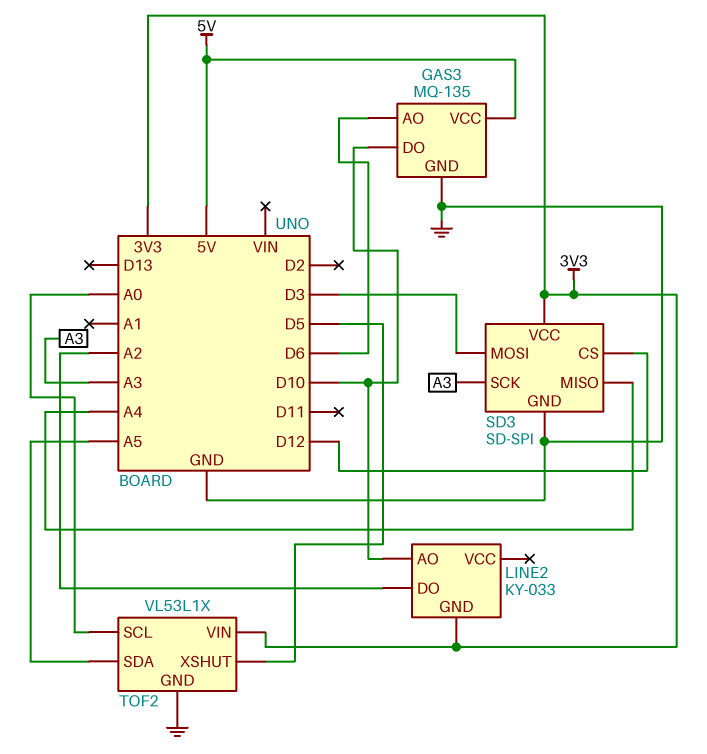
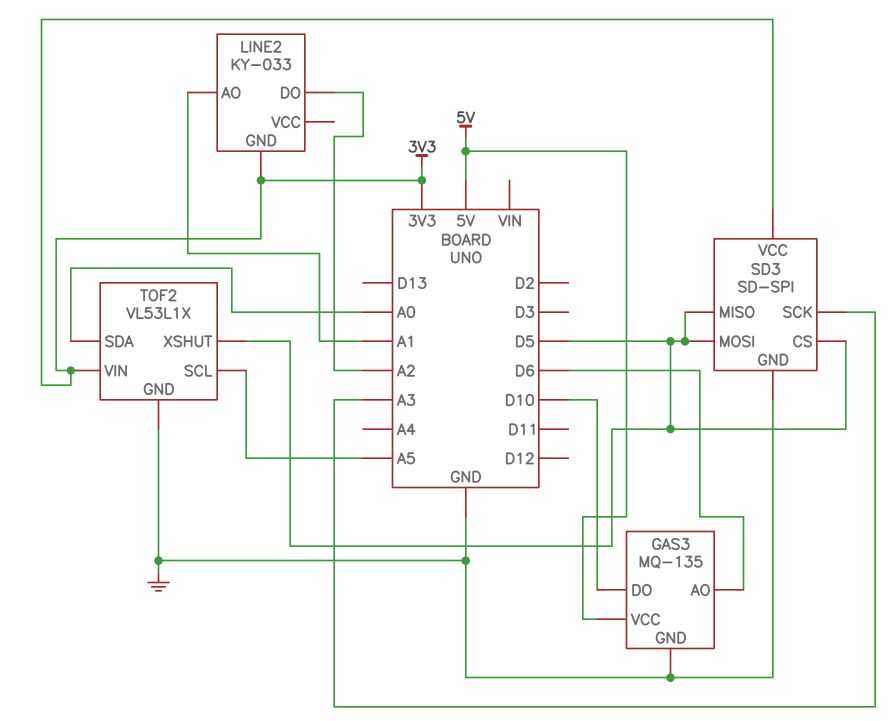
LINE2 pin AO: D10 -> A1
SD3 pin CS: D12 -> D5
SD3 pin MISO: A4 -> D5
SD3 pin MOSI: D3 -> D5
TOF2 pin SCL: A0 -> A5
TOF2 pin SDA: A5 -> A0

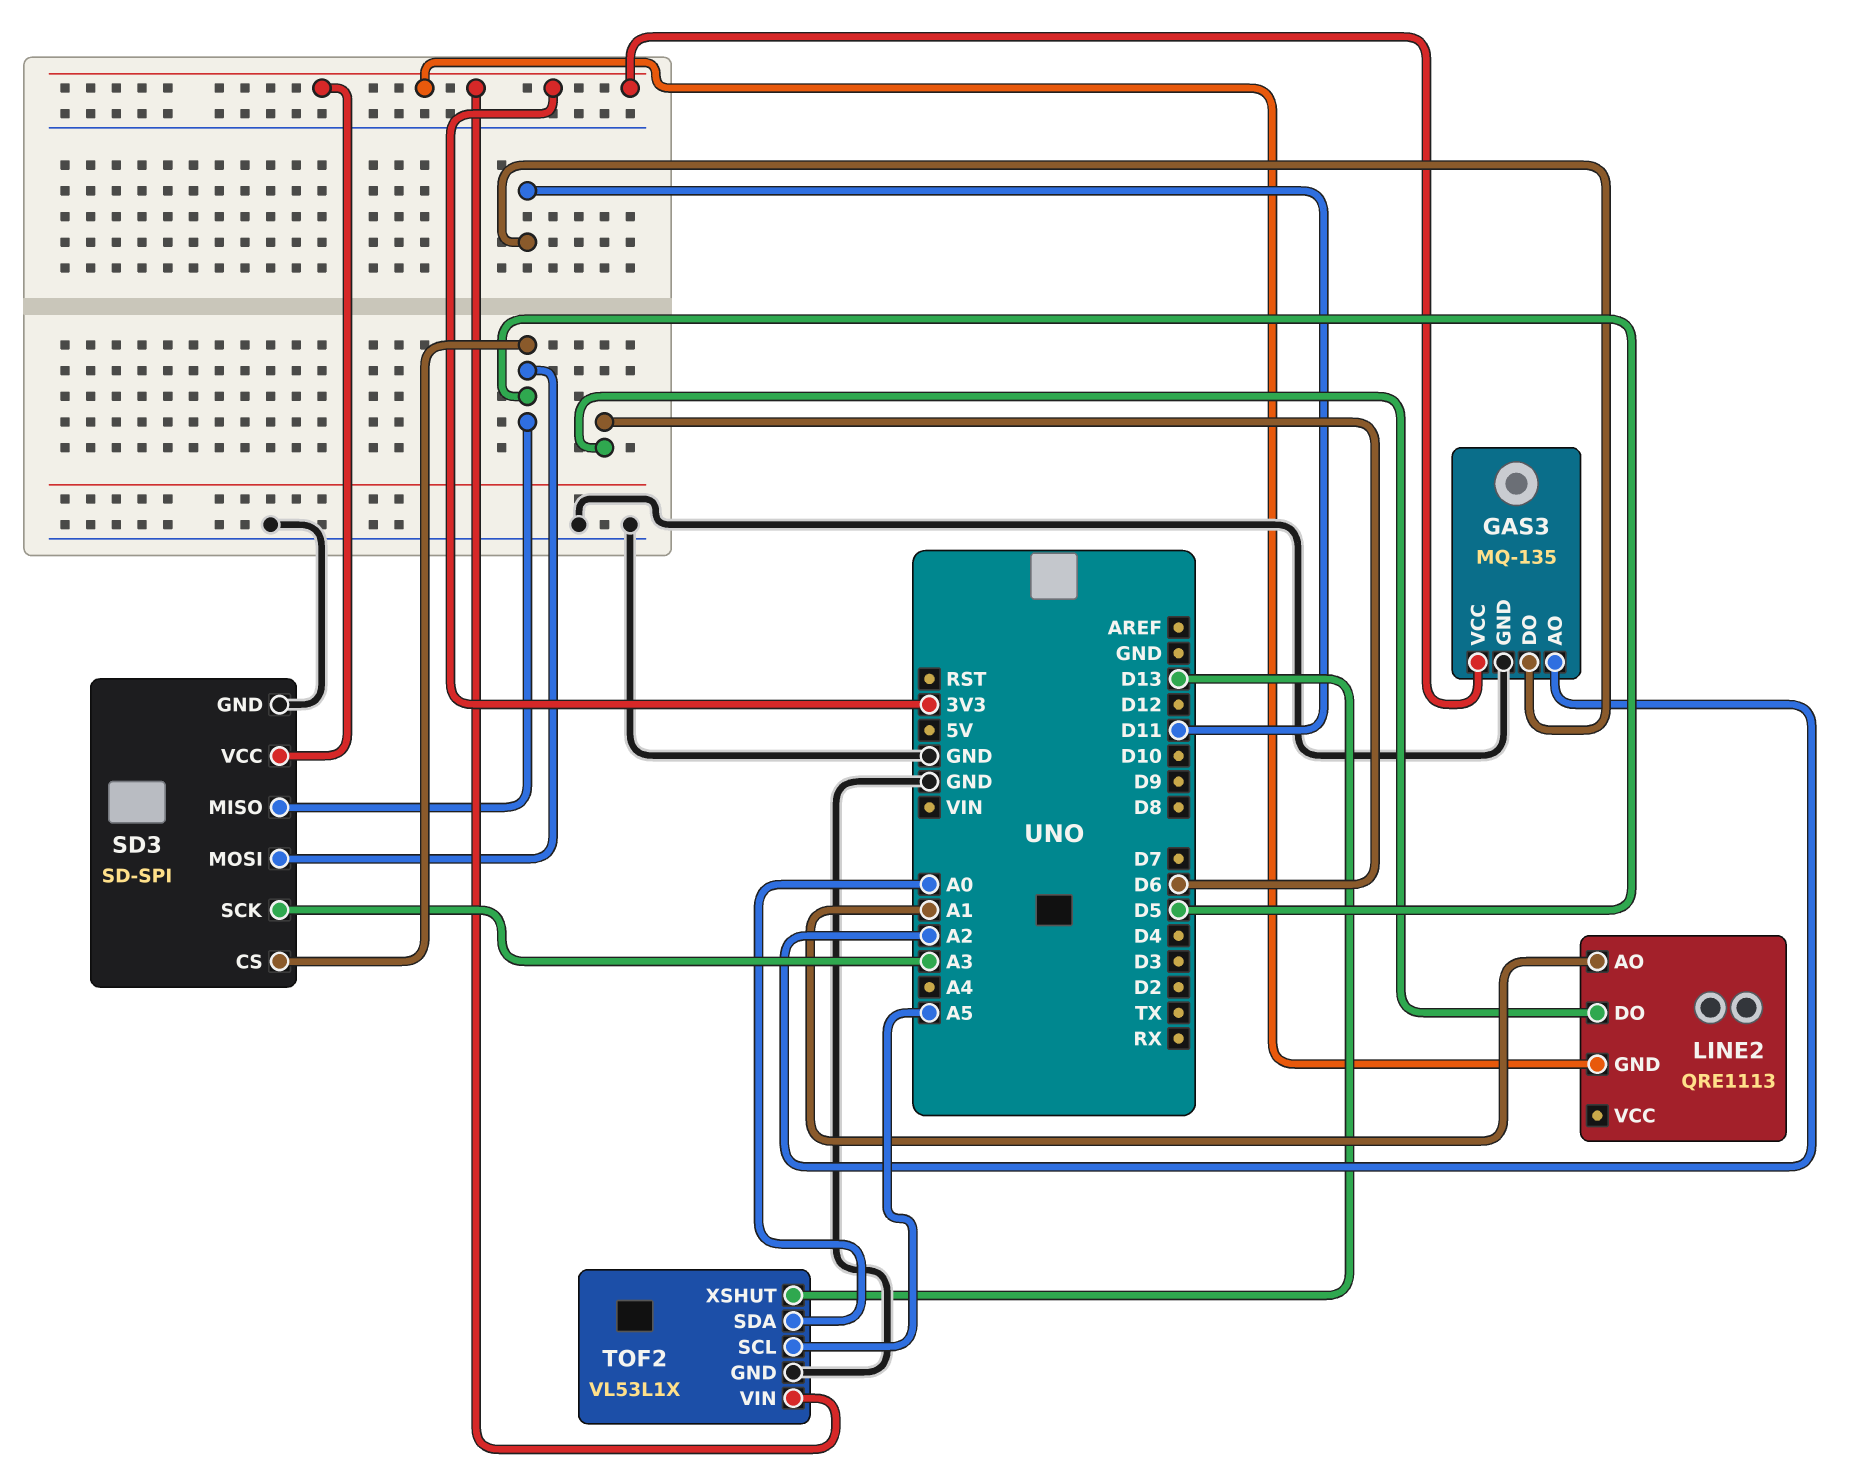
GAS3 pin AO: D6 -> A2
GAS3 pin DO: D10 -> D11
GAS3 pin VCC: 5V -> 3V3
LINE2: KY-033 -> QRE1113
LINE2 pin DO: A2 -> D6
TOF2 pin XSHUT: D5 -> D13

